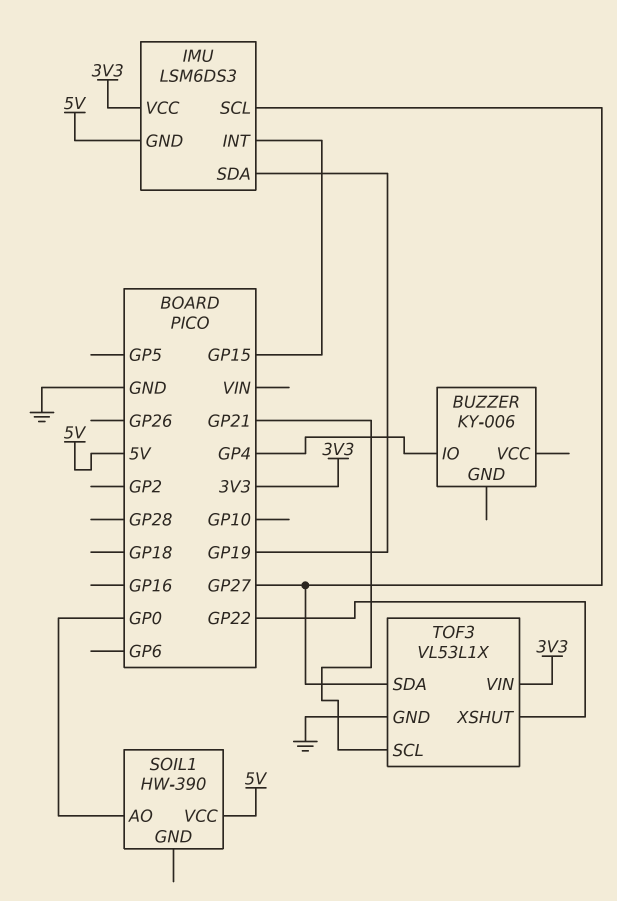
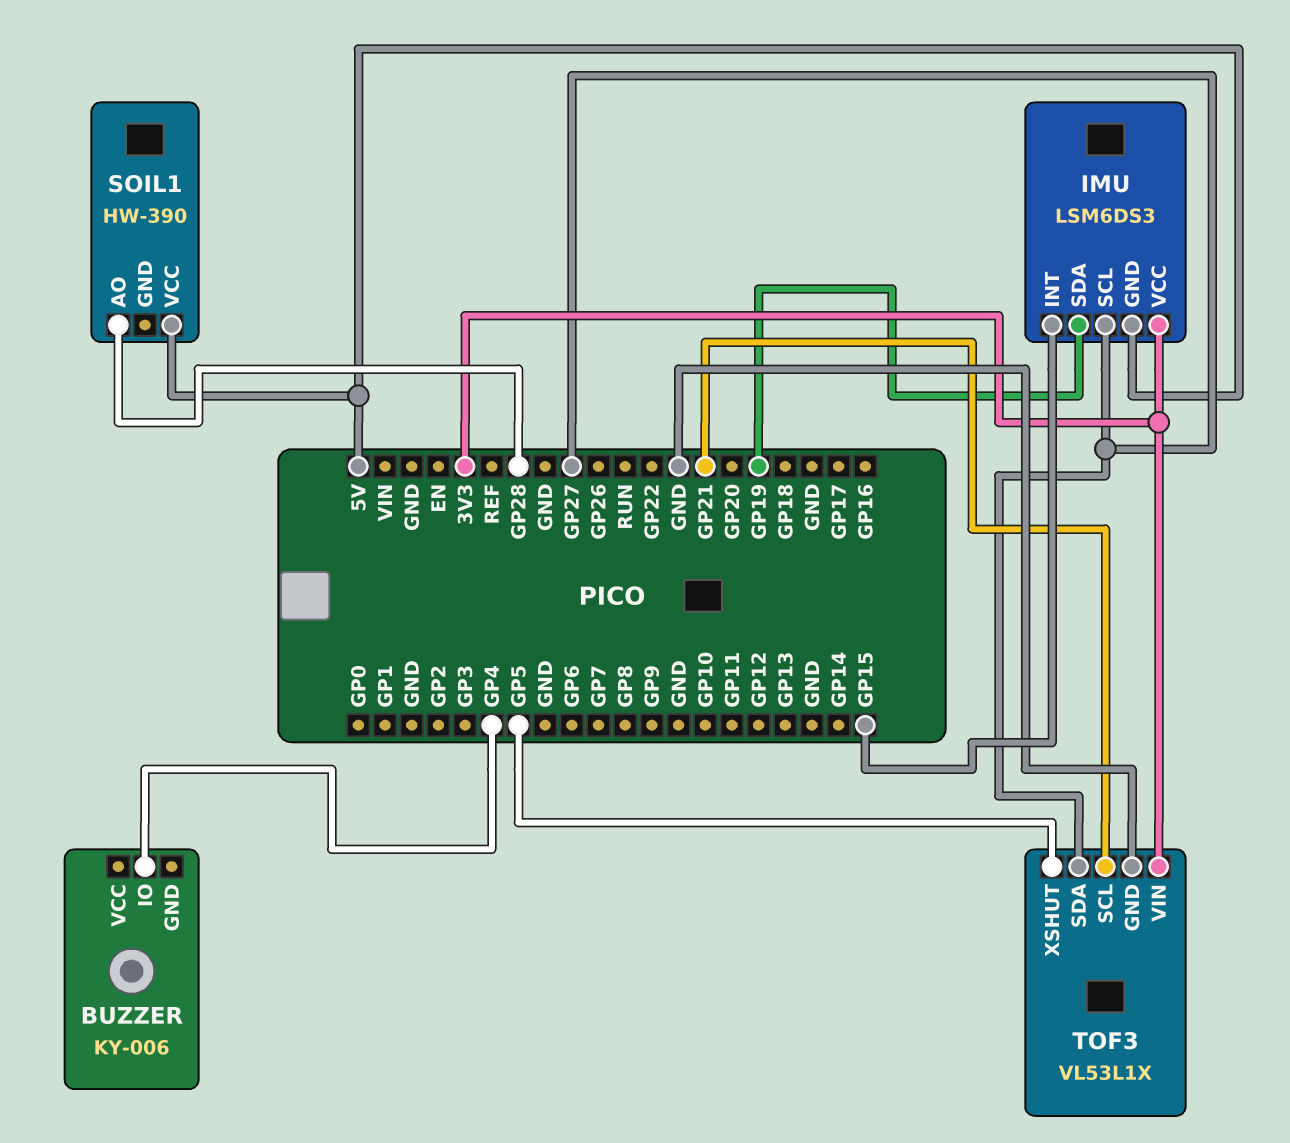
SOIL1 pin AO: GP0 -> GP28
TOF3 pin XSHUT: GP22 -> GP5

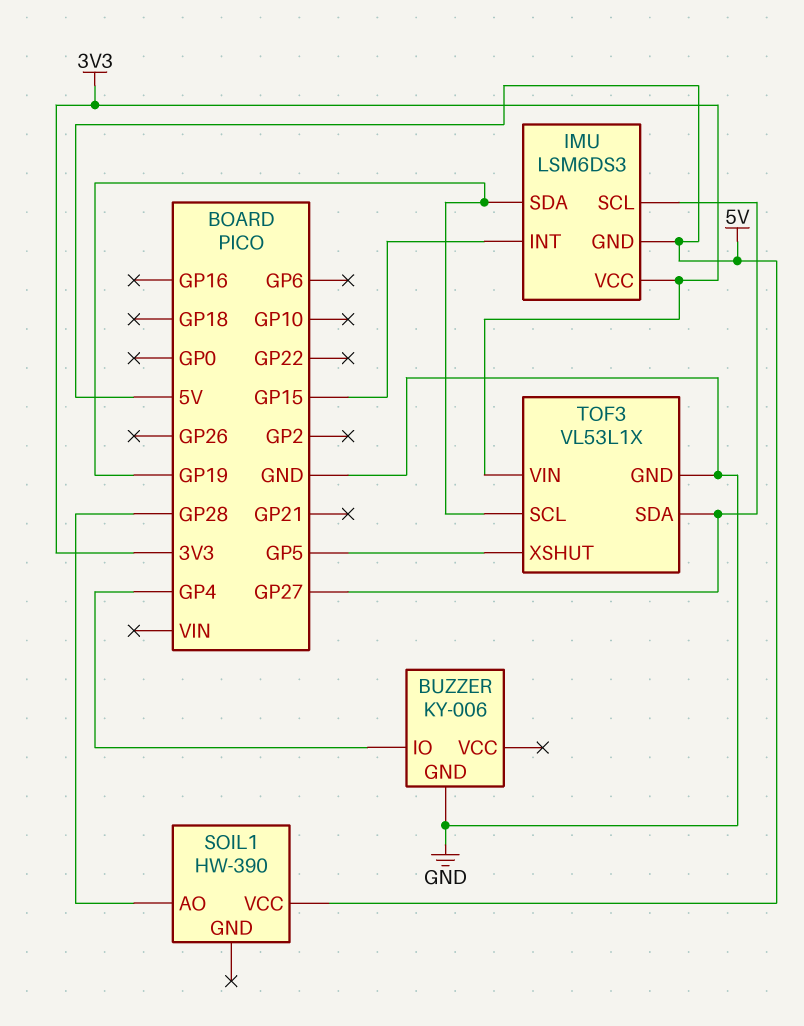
BUZZER pin GND: none -> GND
TOF3 pin SCL: GP21 -> GP19

